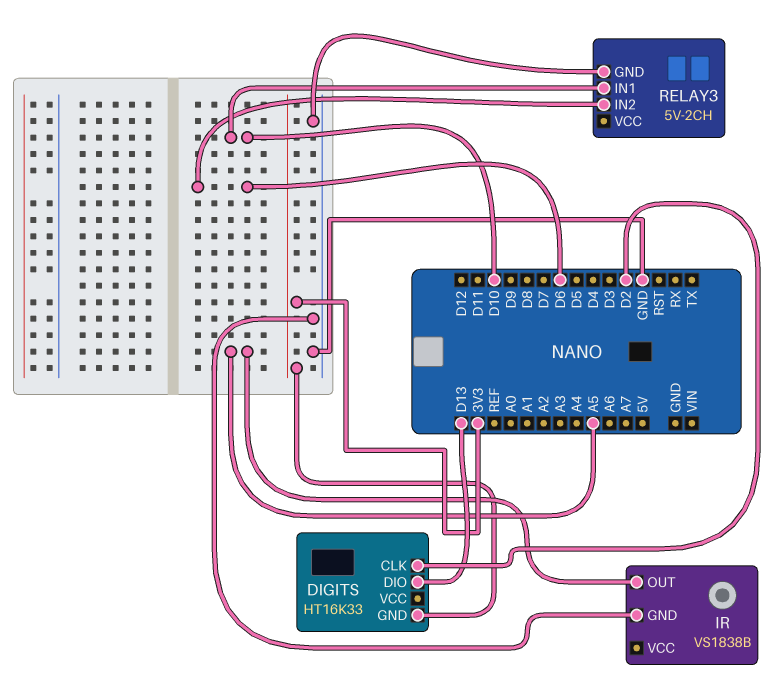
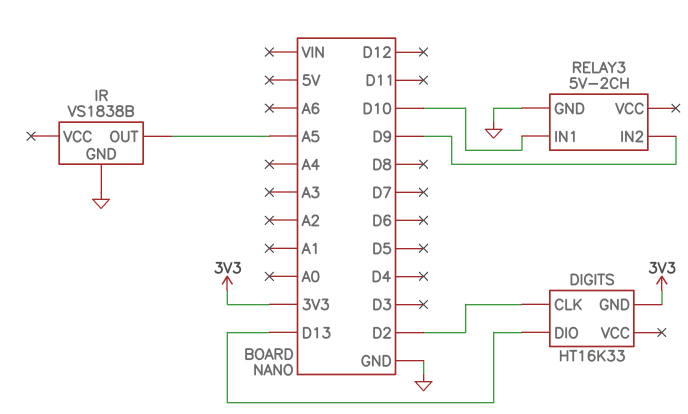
RELAY3 pin IN2: D6 -> D9

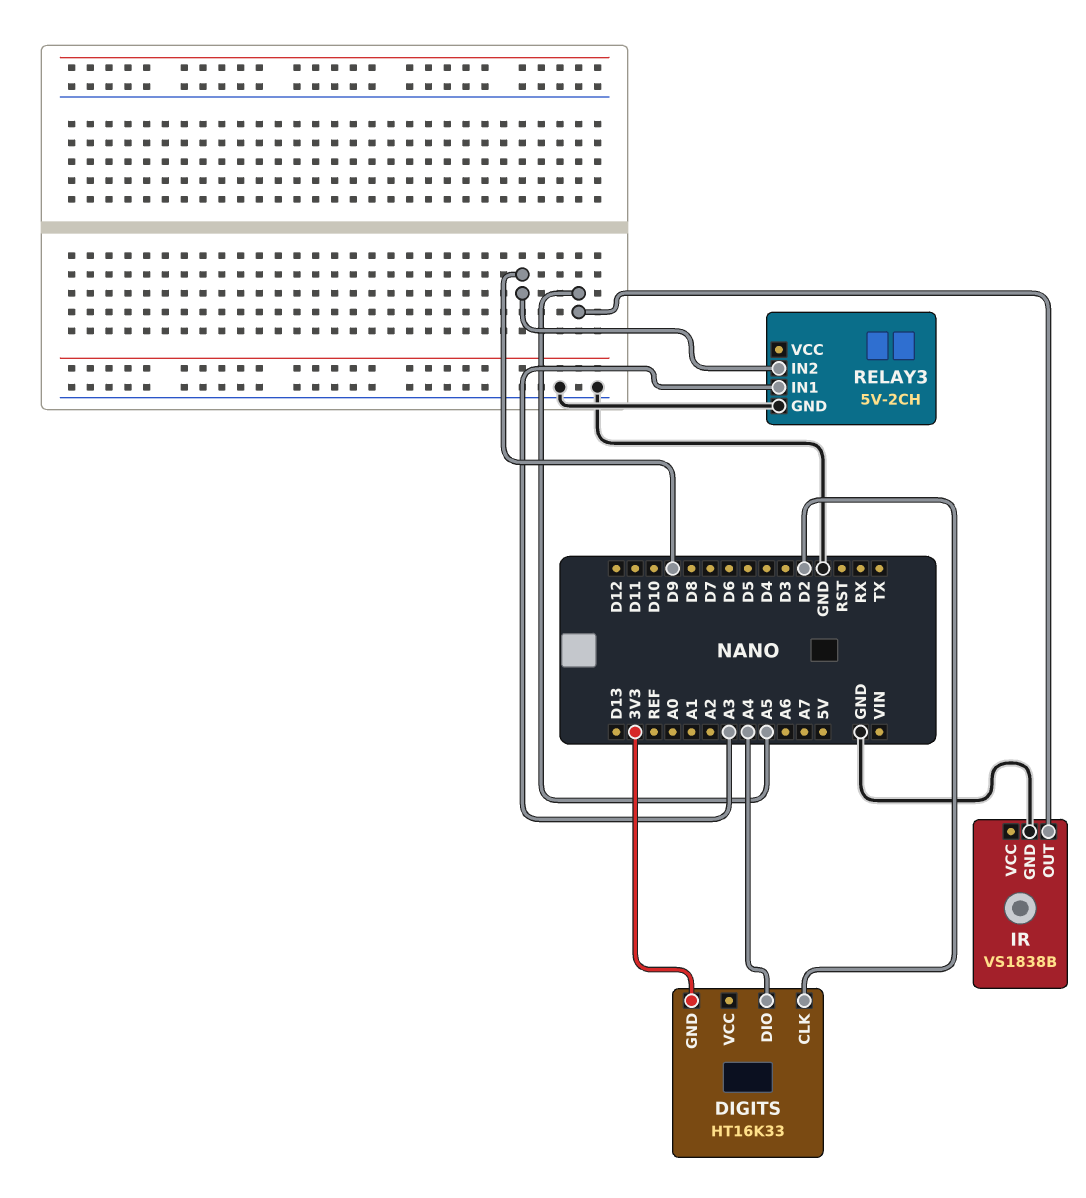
DIGITS pin DIO: D13 -> A4
RELAY3 pin IN1: D10 -> A3

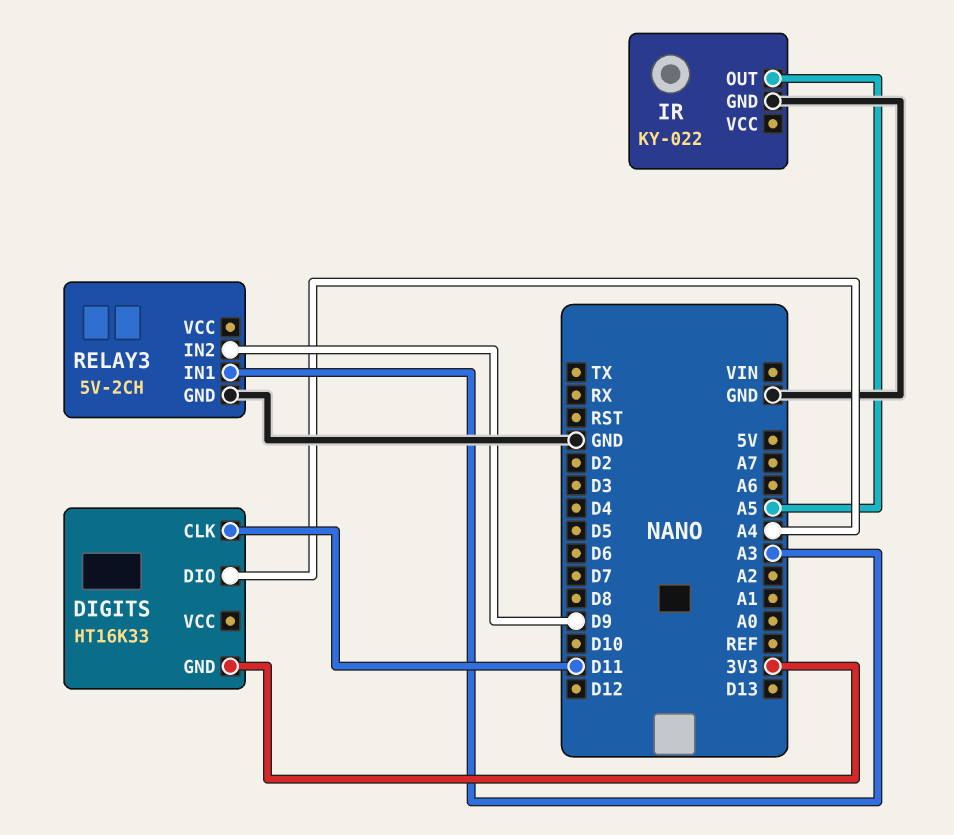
DIGITS pin CLK: D2 -> D11
IR: VS1838B -> KY-022

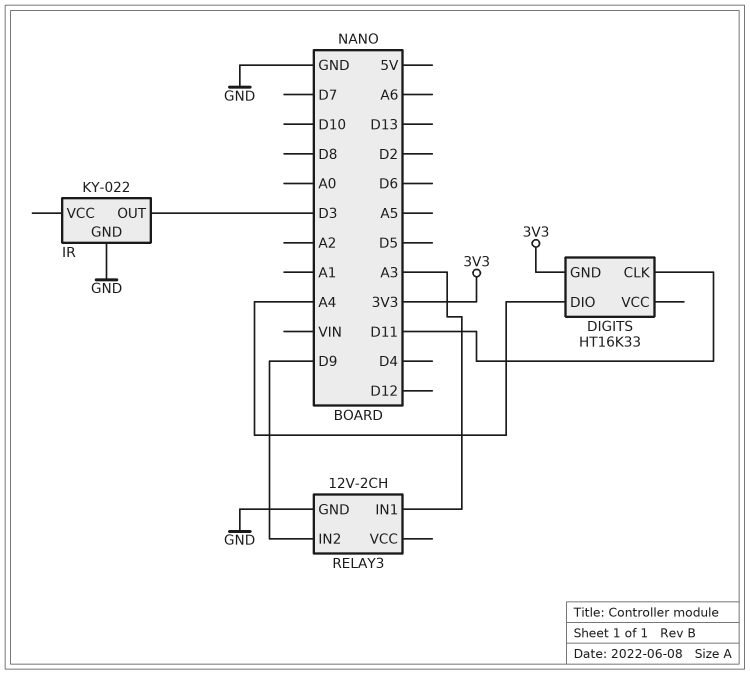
IR pin OUT: A5 -> D3
RELAY3: 5V-2CH -> 12V-2CH

